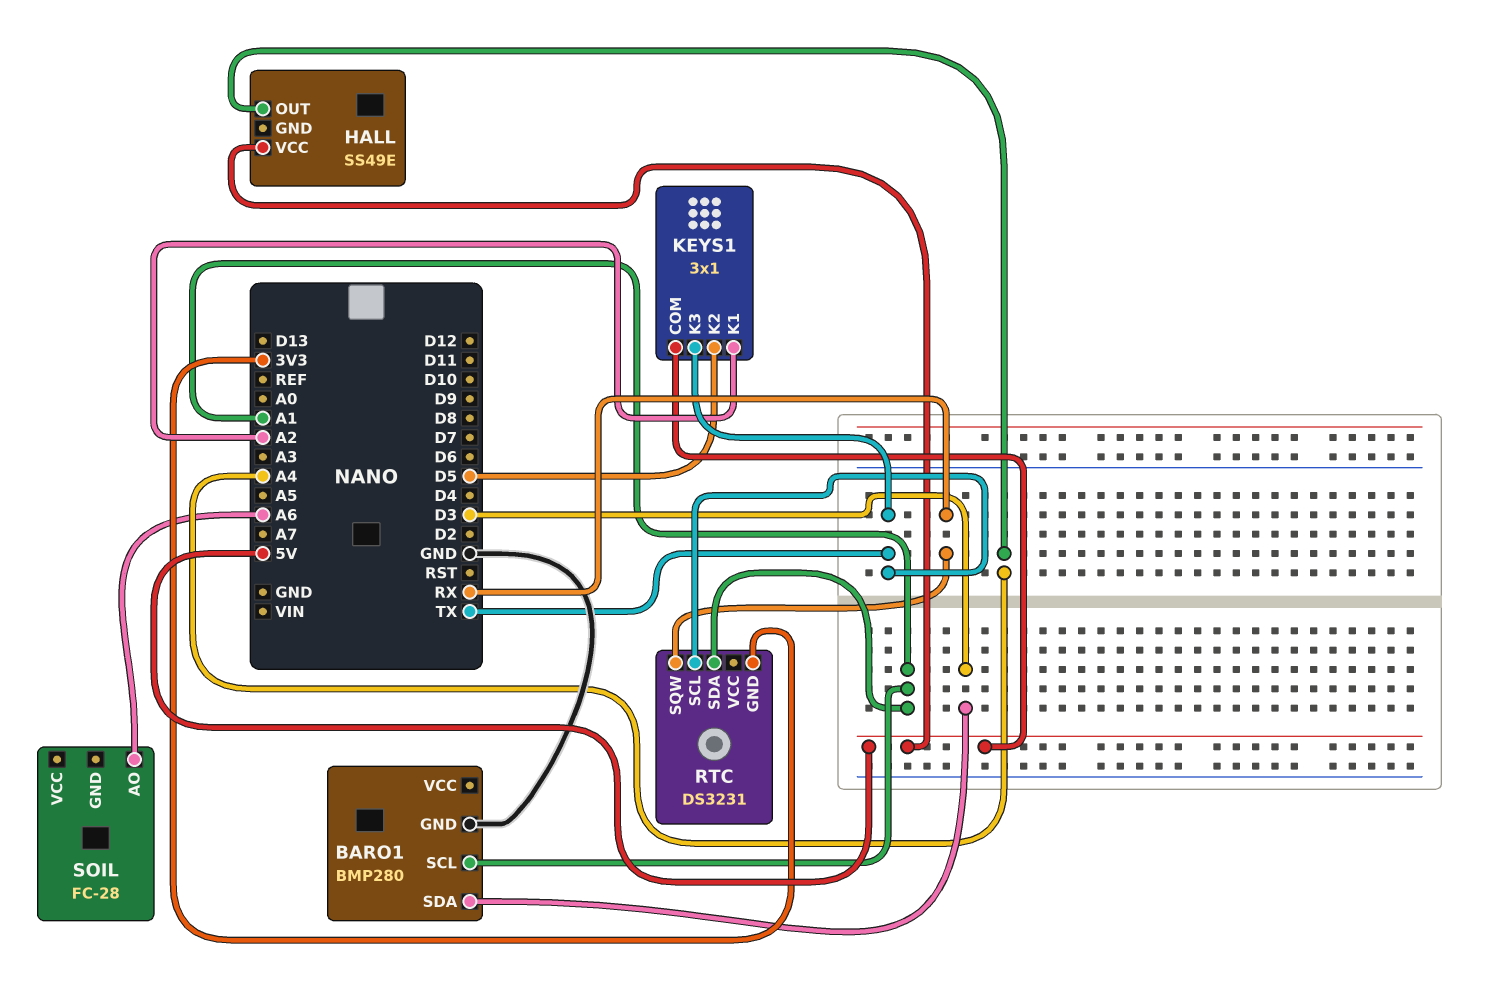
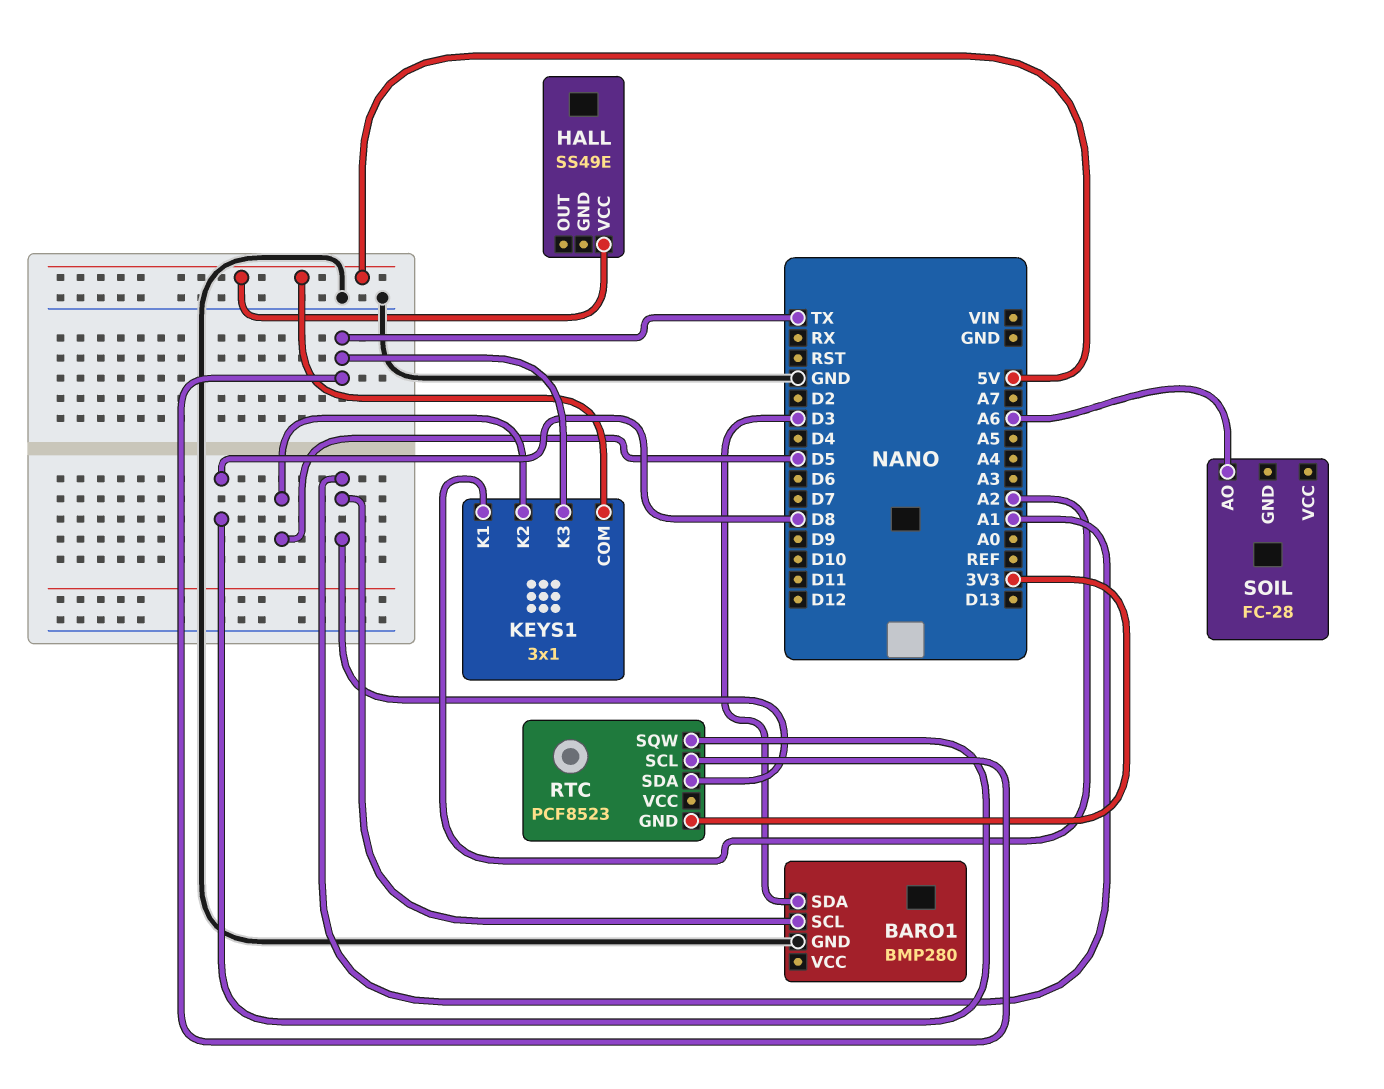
HALL pin OUT: A4 -> none
RTC: DS3231 -> PCF8523
RTC pin SQW: RX -> D8

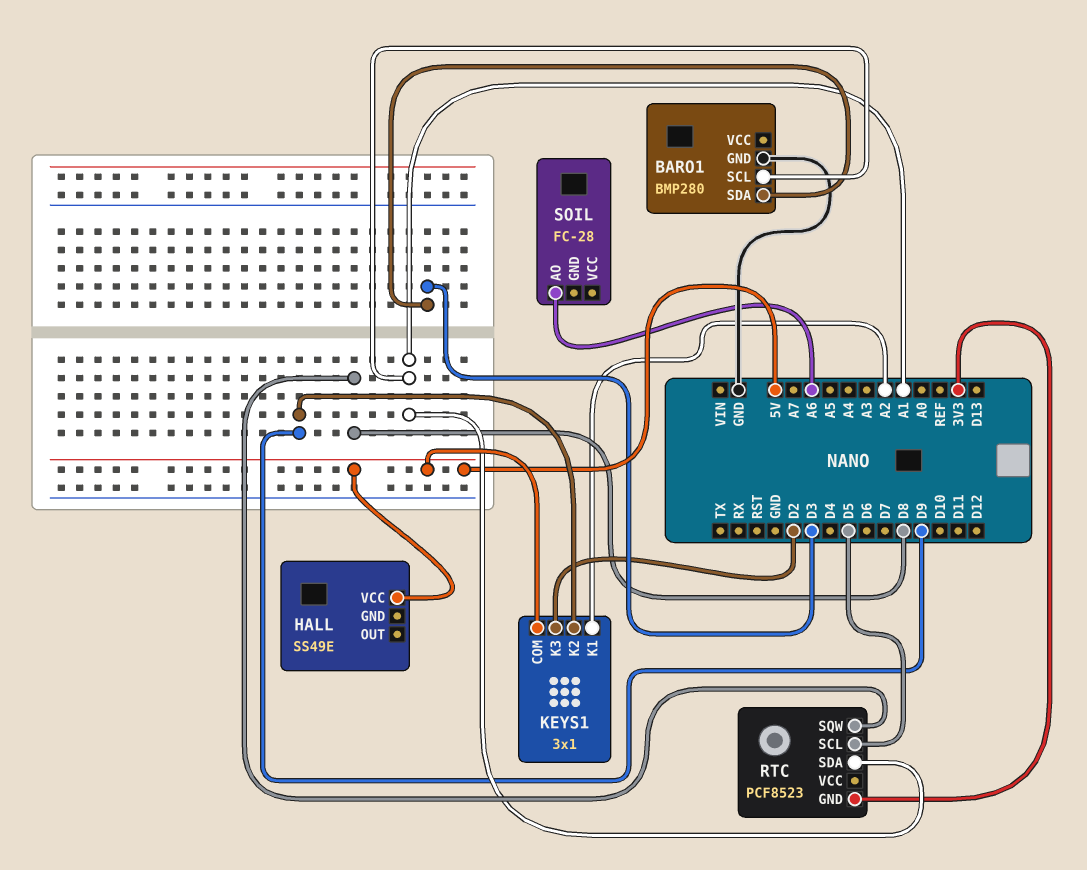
KEYS1 pin K2: D5 -> D9
KEYS1 pin K3: TX -> D2
RTC pin SCL: TX -> D5

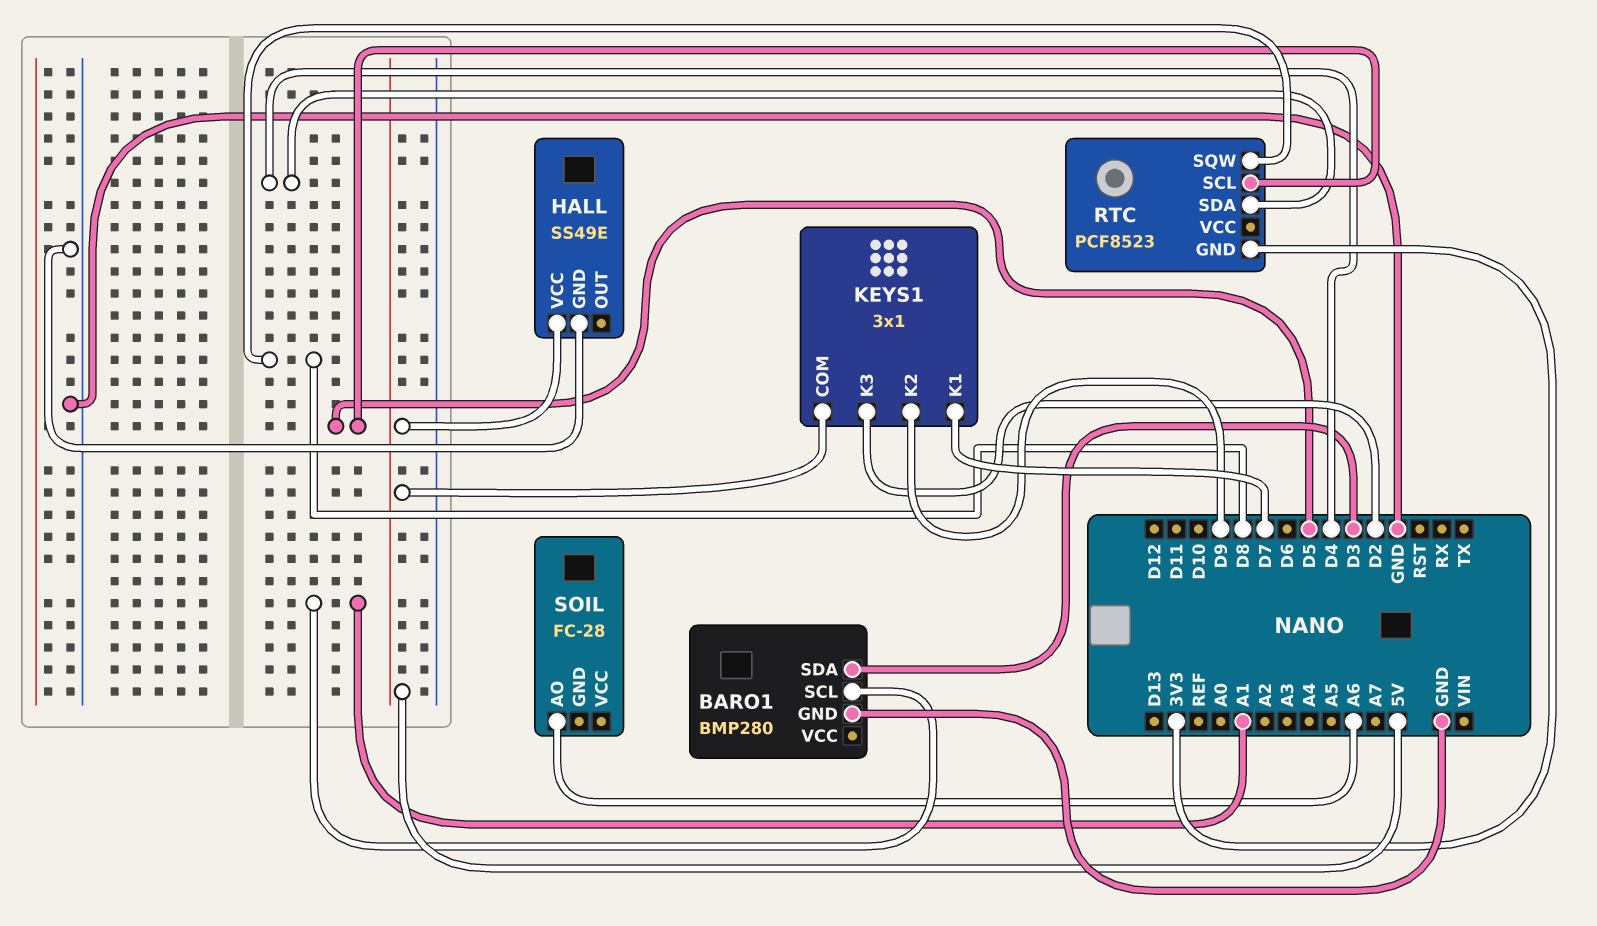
HALL pin GND: none -> GND
KEYS1 pin K1: A2 -> D7
RTC pin SDA: A1 -> D4

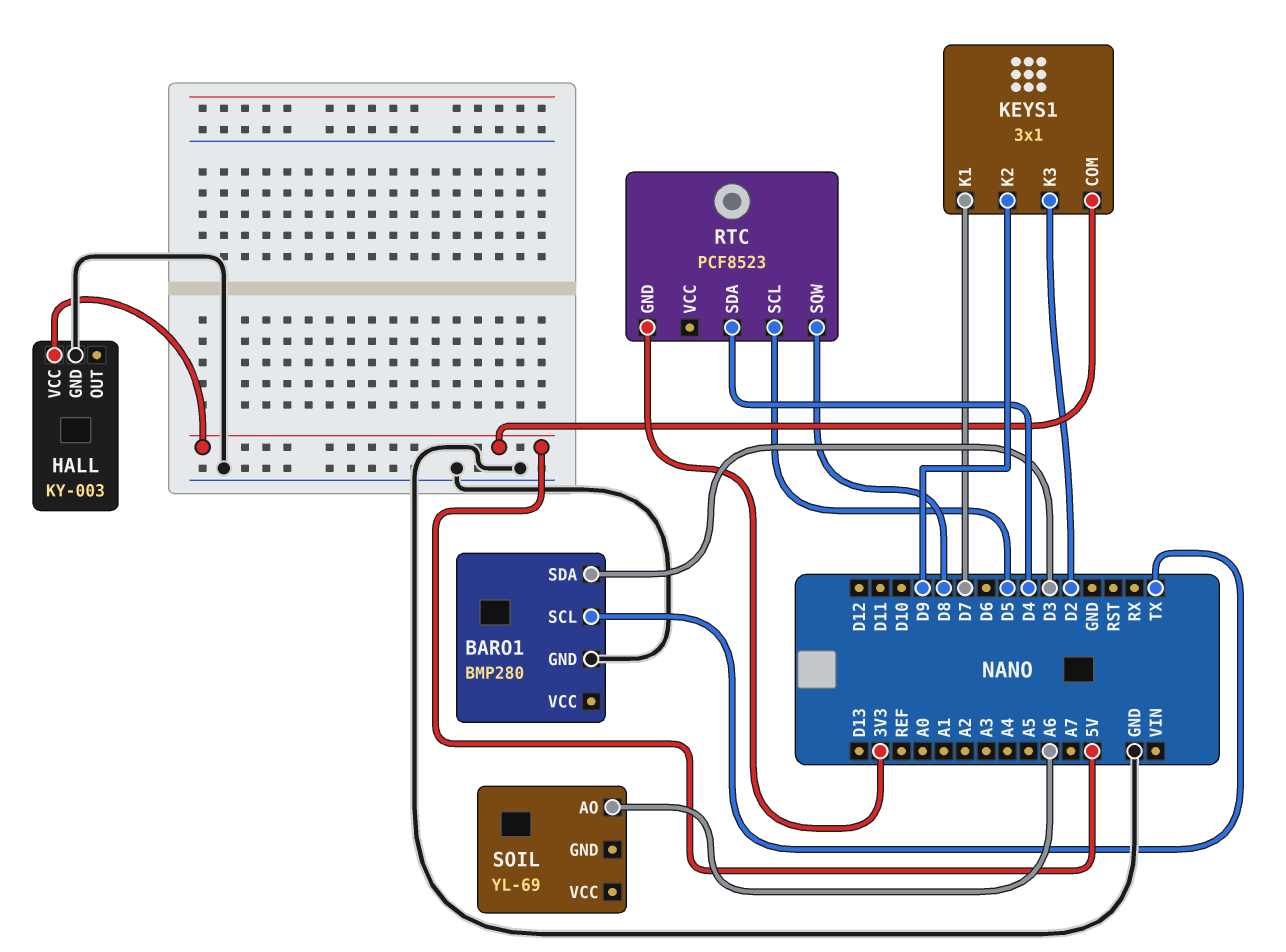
BARO1 pin SCL: A1 -> TX
HALL: SS49E -> KY-003
SOIL: FC-28 -> YL-69

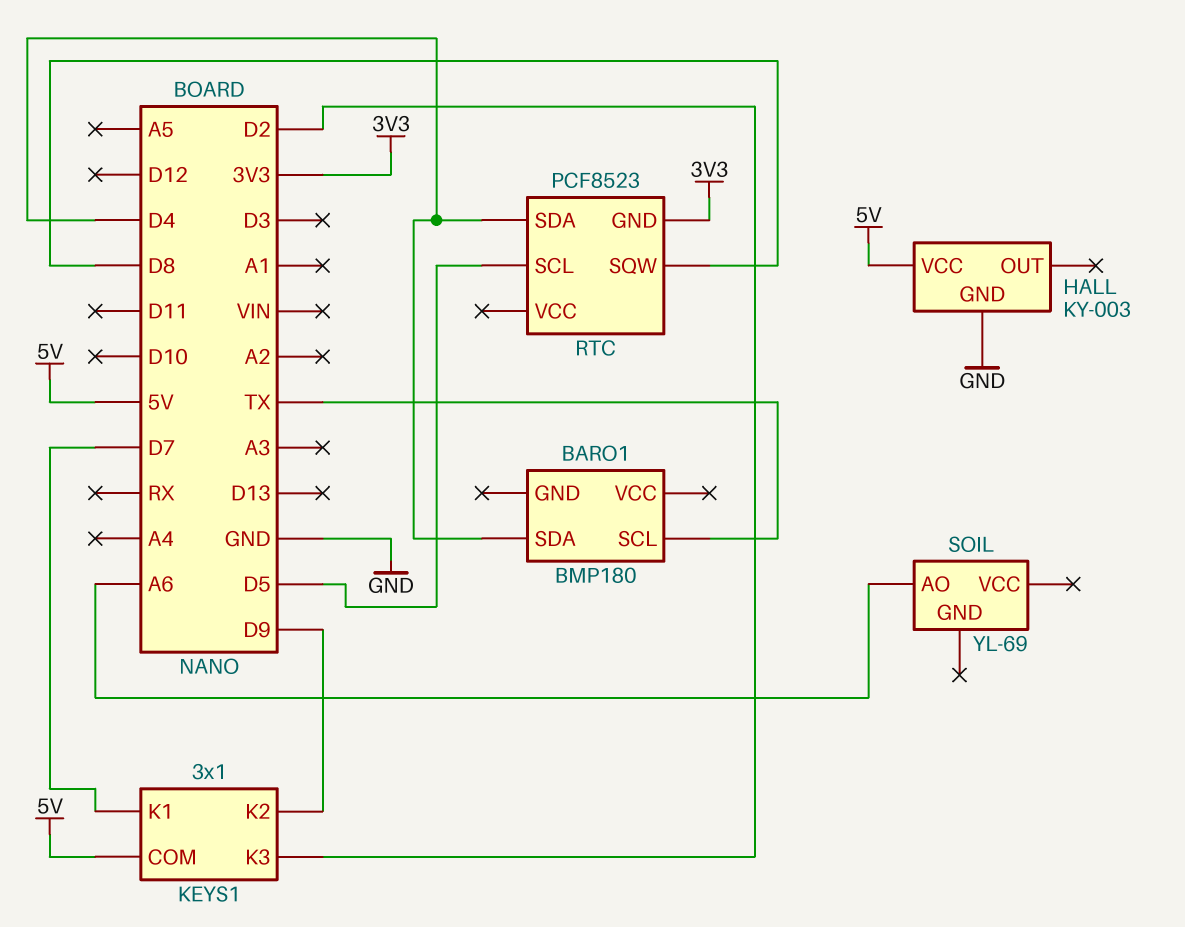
BARO1: BMP280 -> BMP180
BARO1 pin GND: GND -> none
BARO1 pin SDA: D3 -> D4

